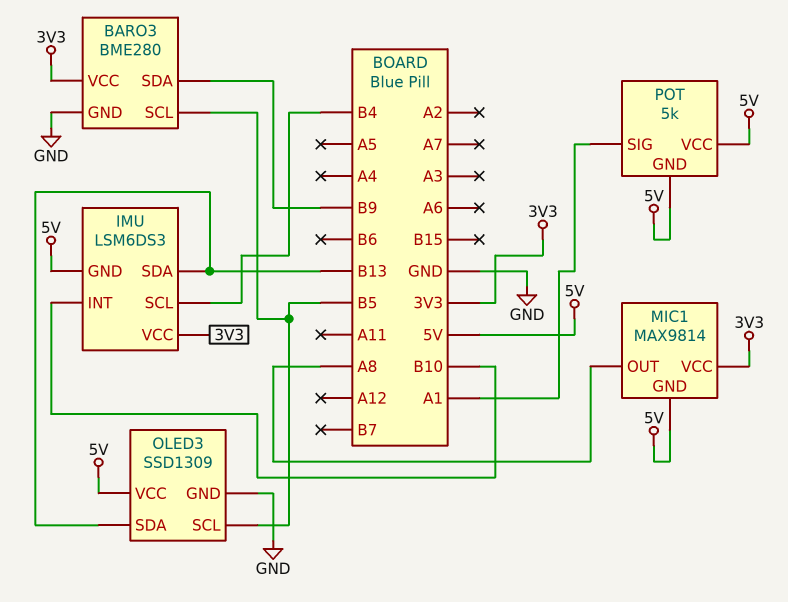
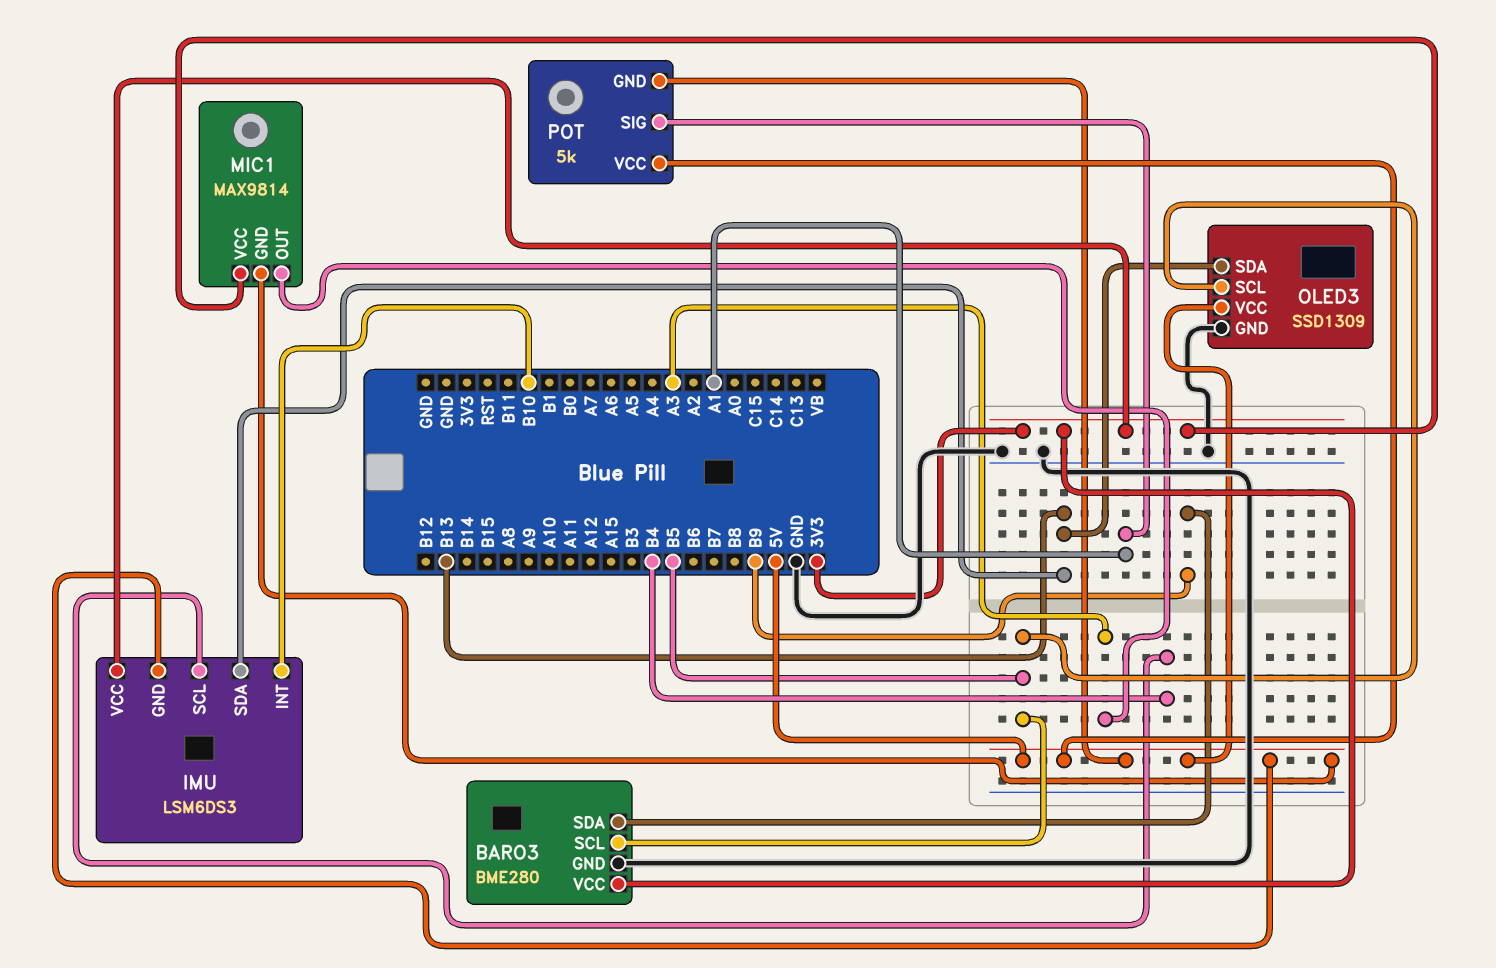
MIC1 pin OUT: A8 -> A3

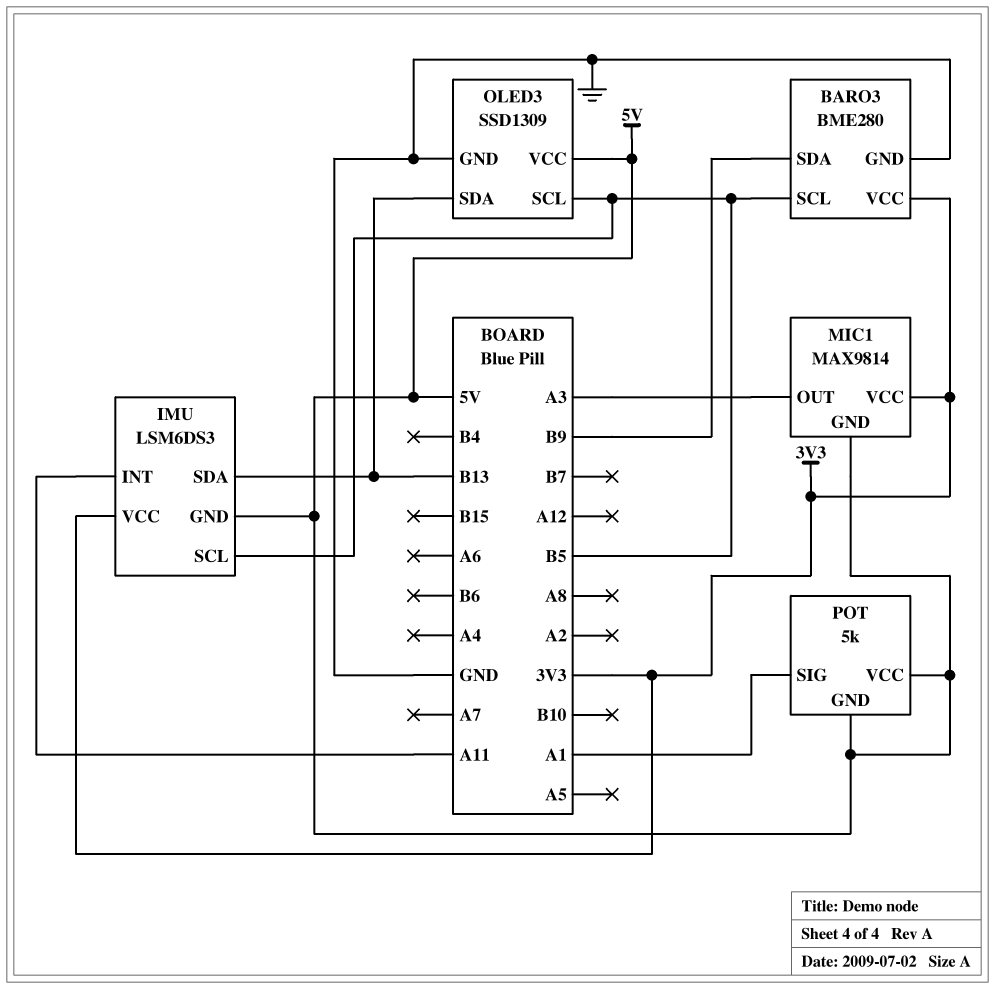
IMU pin INT: B10 -> A11
IMU pin SCL: B4 -> B5

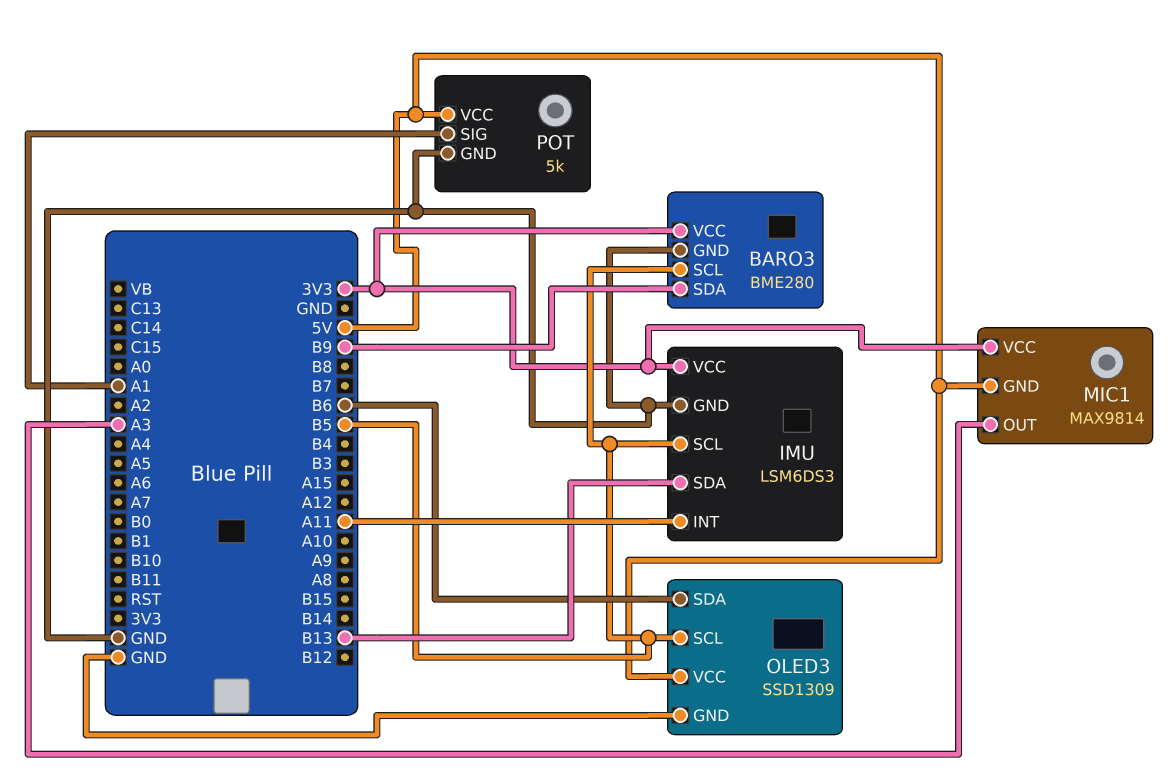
IMU pin GND: 5V -> GND
OLED3 pin SDA: B13 -> B6
POT pin GND: 5V -> GND

